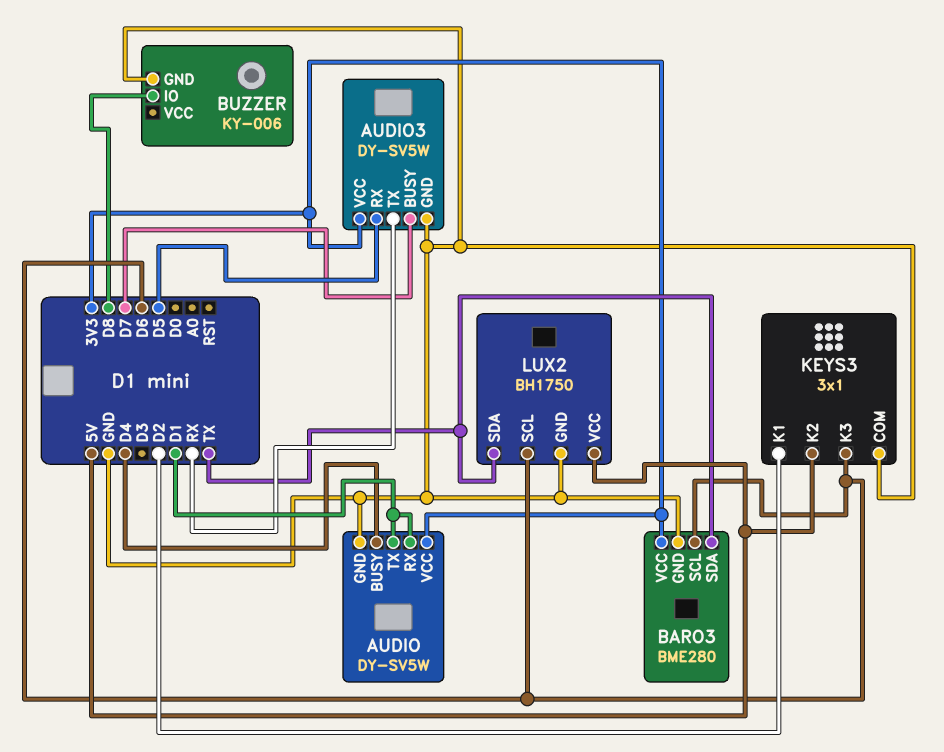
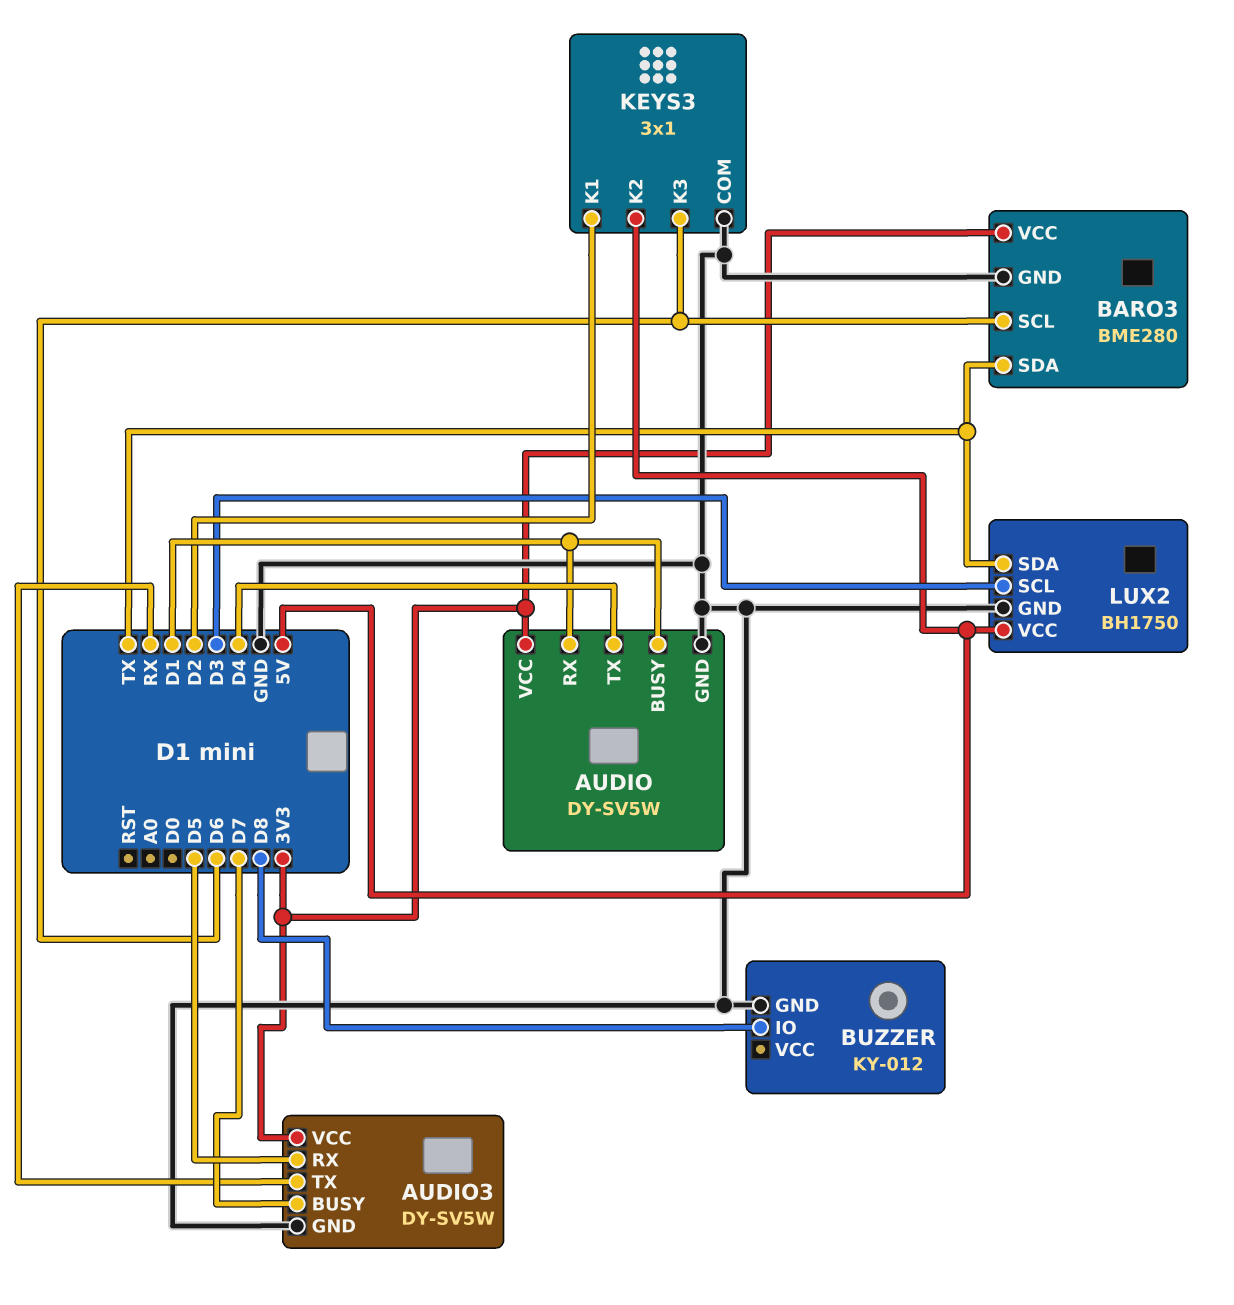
AUDIO pin BUSY: D4 -> D1
AUDIO pin TX: D1 -> D4
BUZZER: KY-006 -> KY-012
LUX2 pin SCL: D6 -> D3

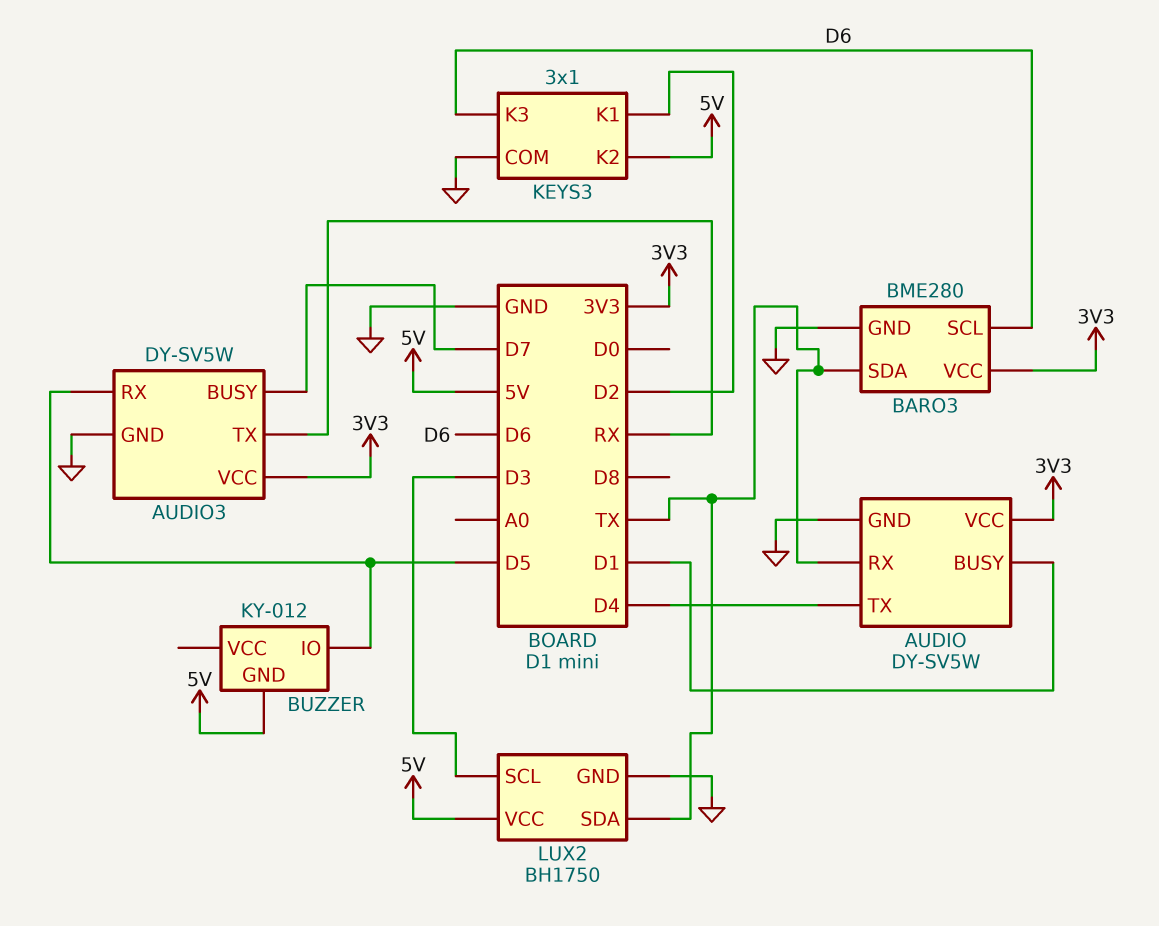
AUDIO pin RX: D1 -> TX
BUZZER pin GND: GND -> 5V
BUZZER pin IO: D8 -> D5

